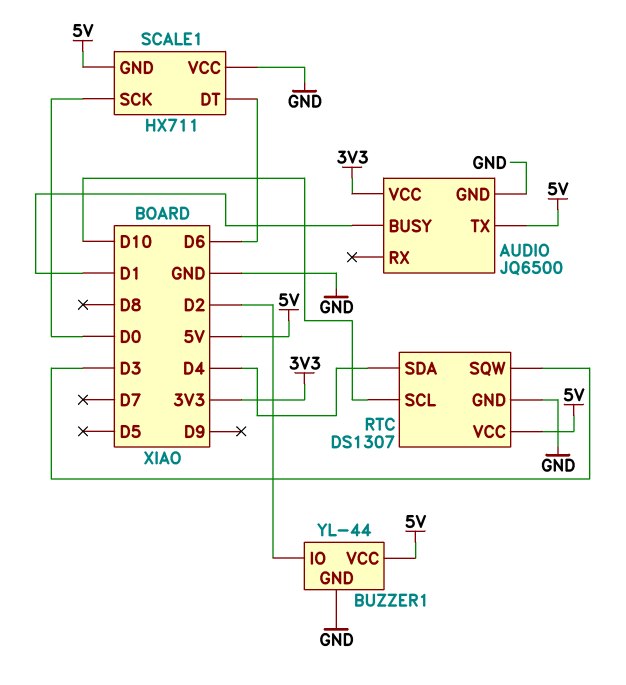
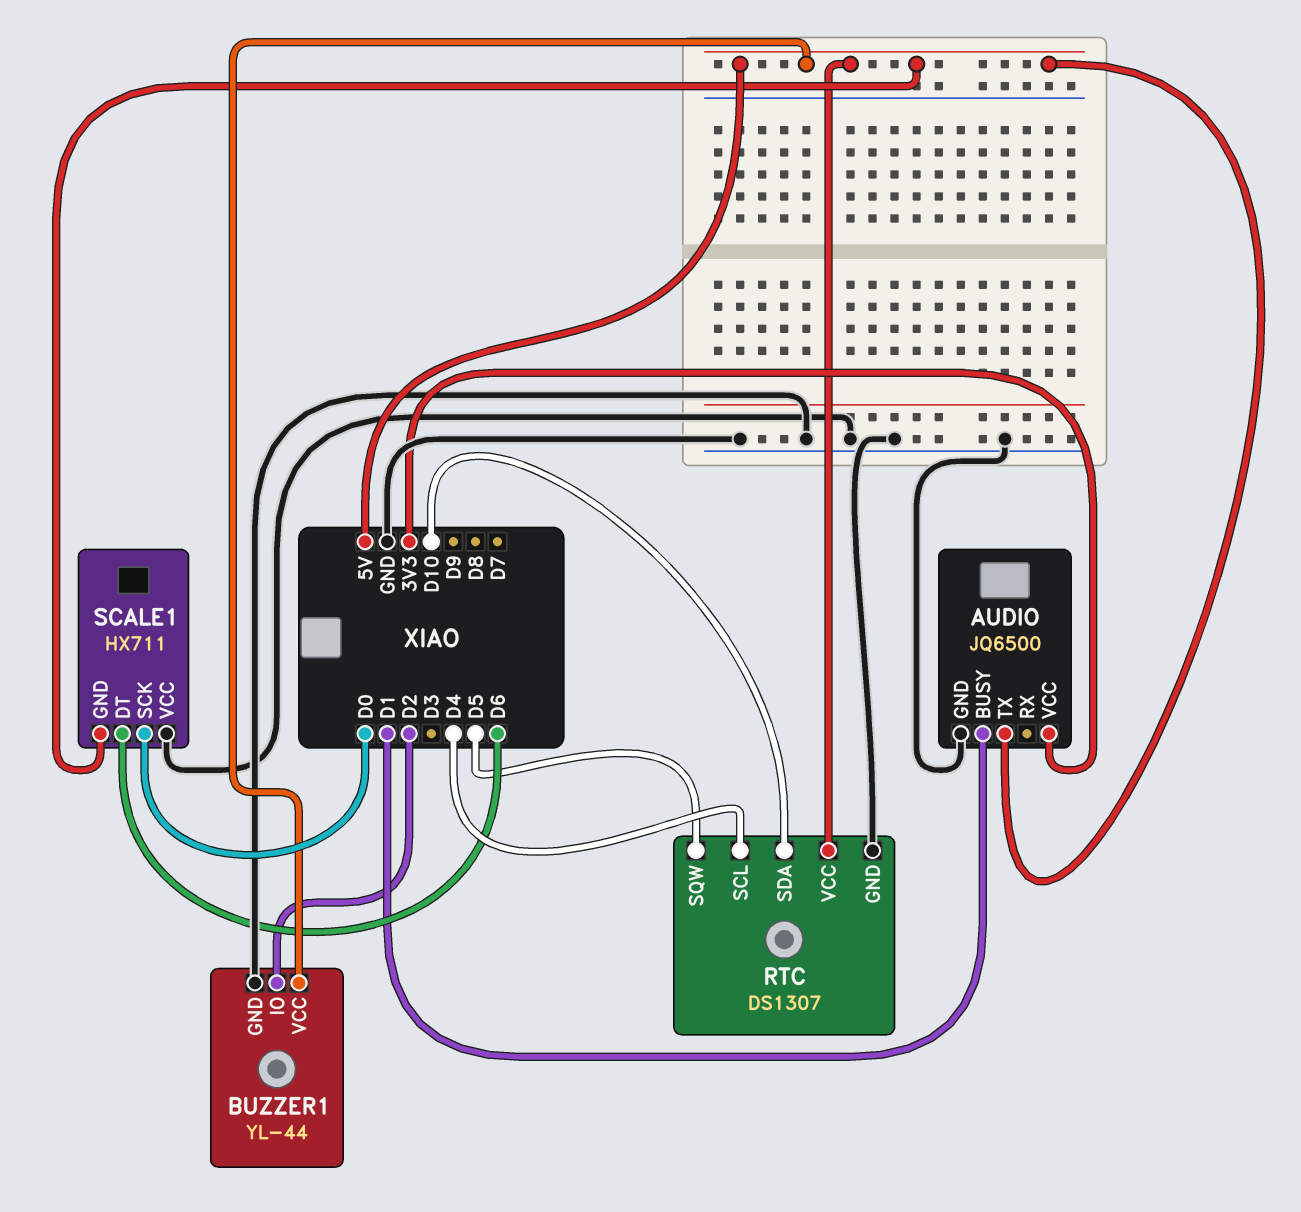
RTC pin SCL: D10 -> D4
RTC pin SDA: D4 -> D10
RTC pin SQW: D3 -> D5

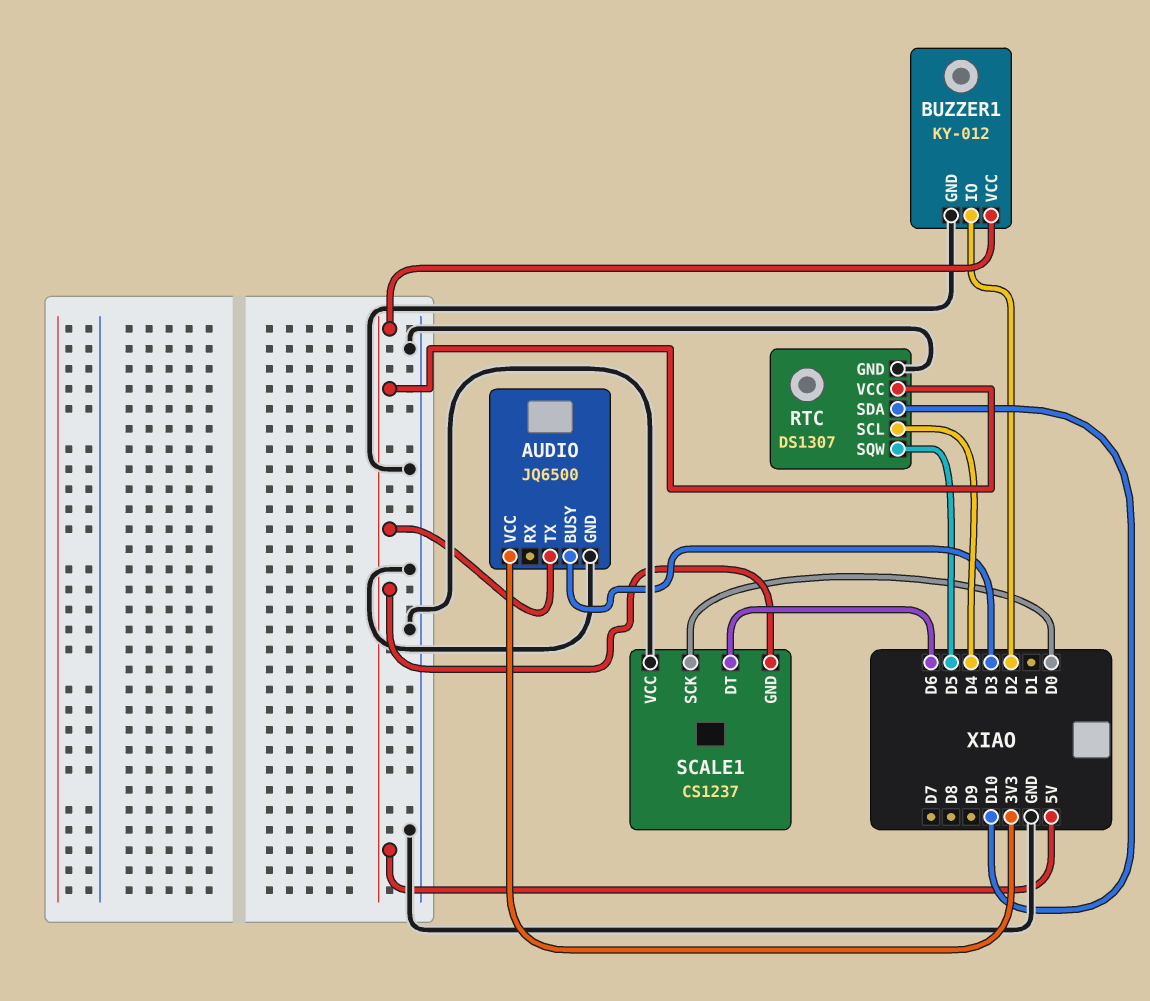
AUDIO pin BUSY: D1 -> D3
BUZZER1: YL-44 -> KY-012
SCALE1: HX711 -> CS1237

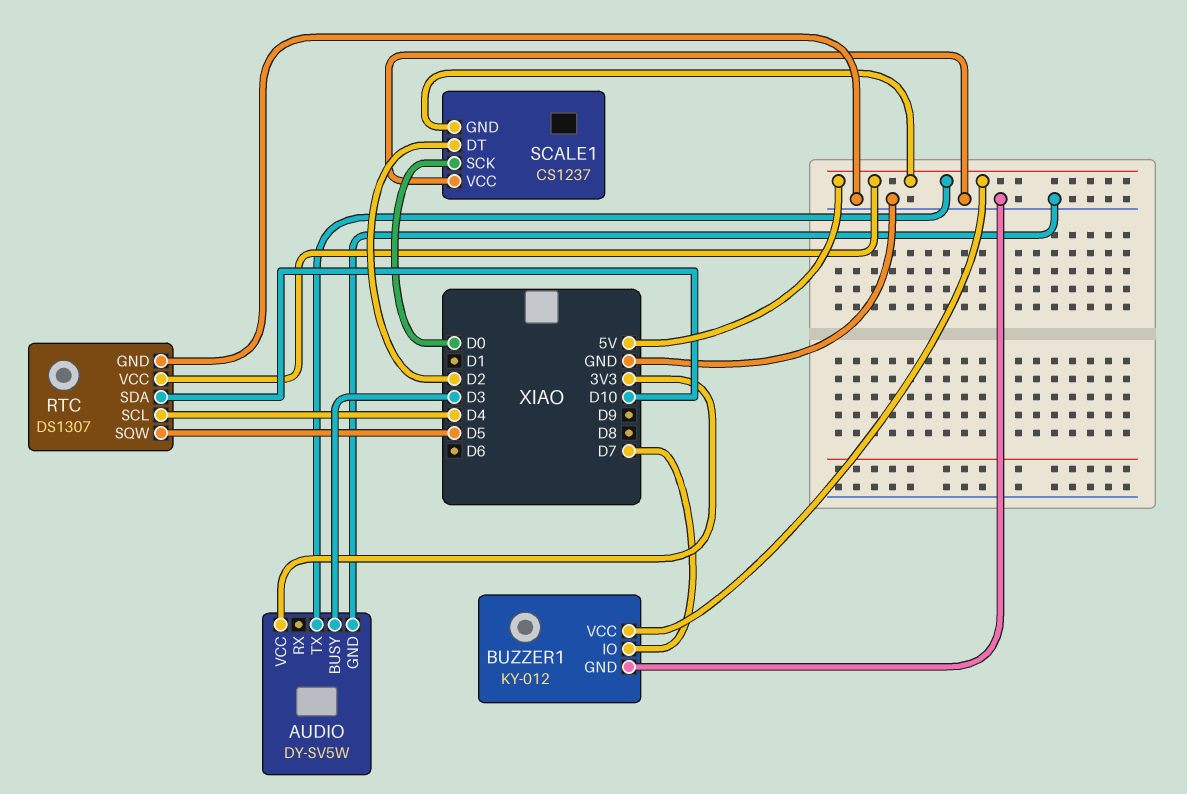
AUDIO: JQ6500 -> DY-SV5W
BUZZER1 pin IO: D2 -> D7
SCALE1 pin DT: D6 -> D2

